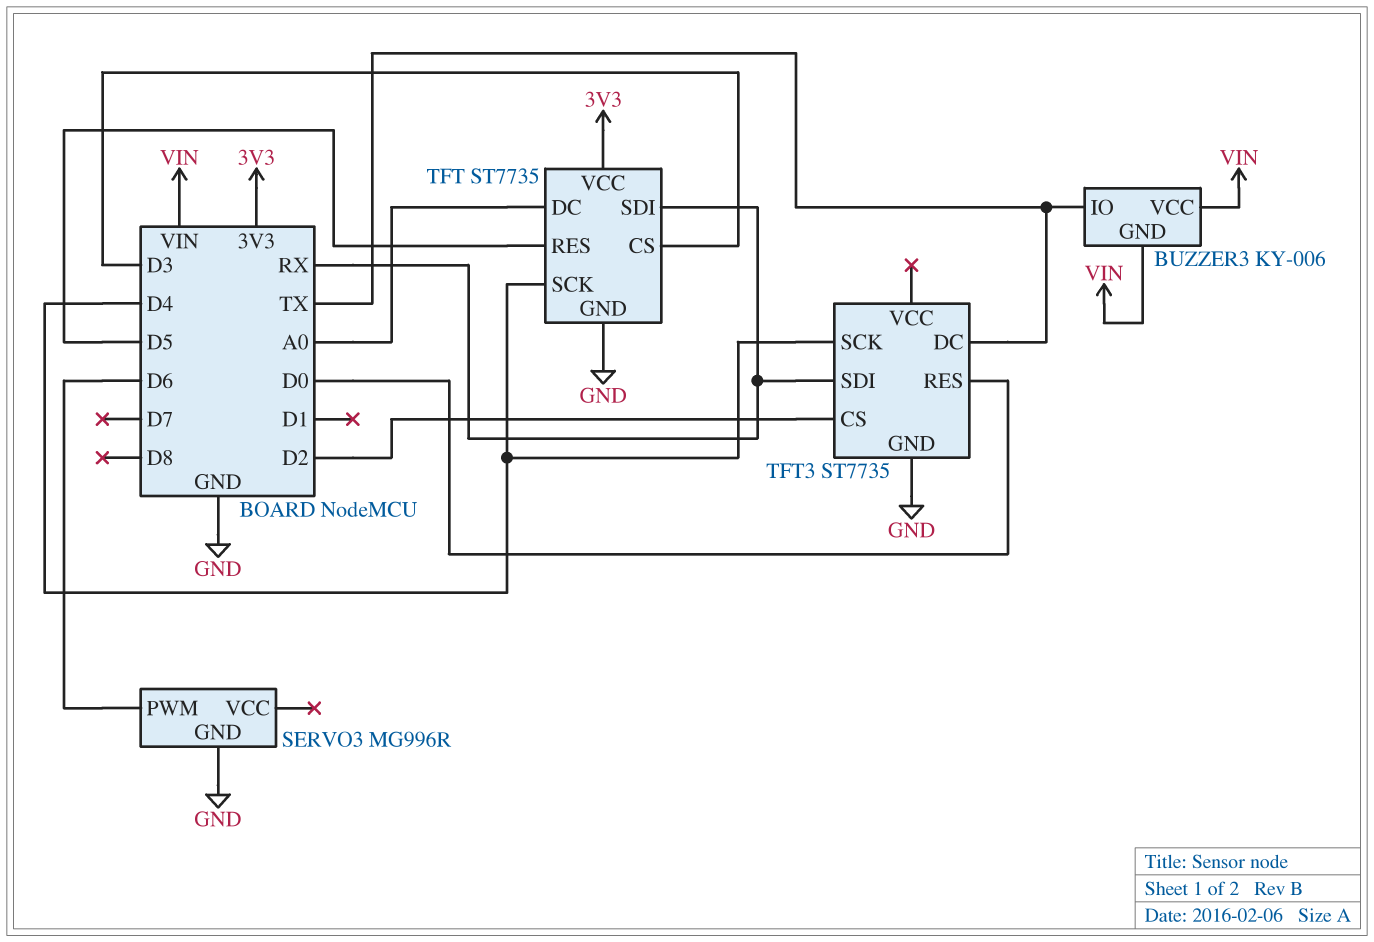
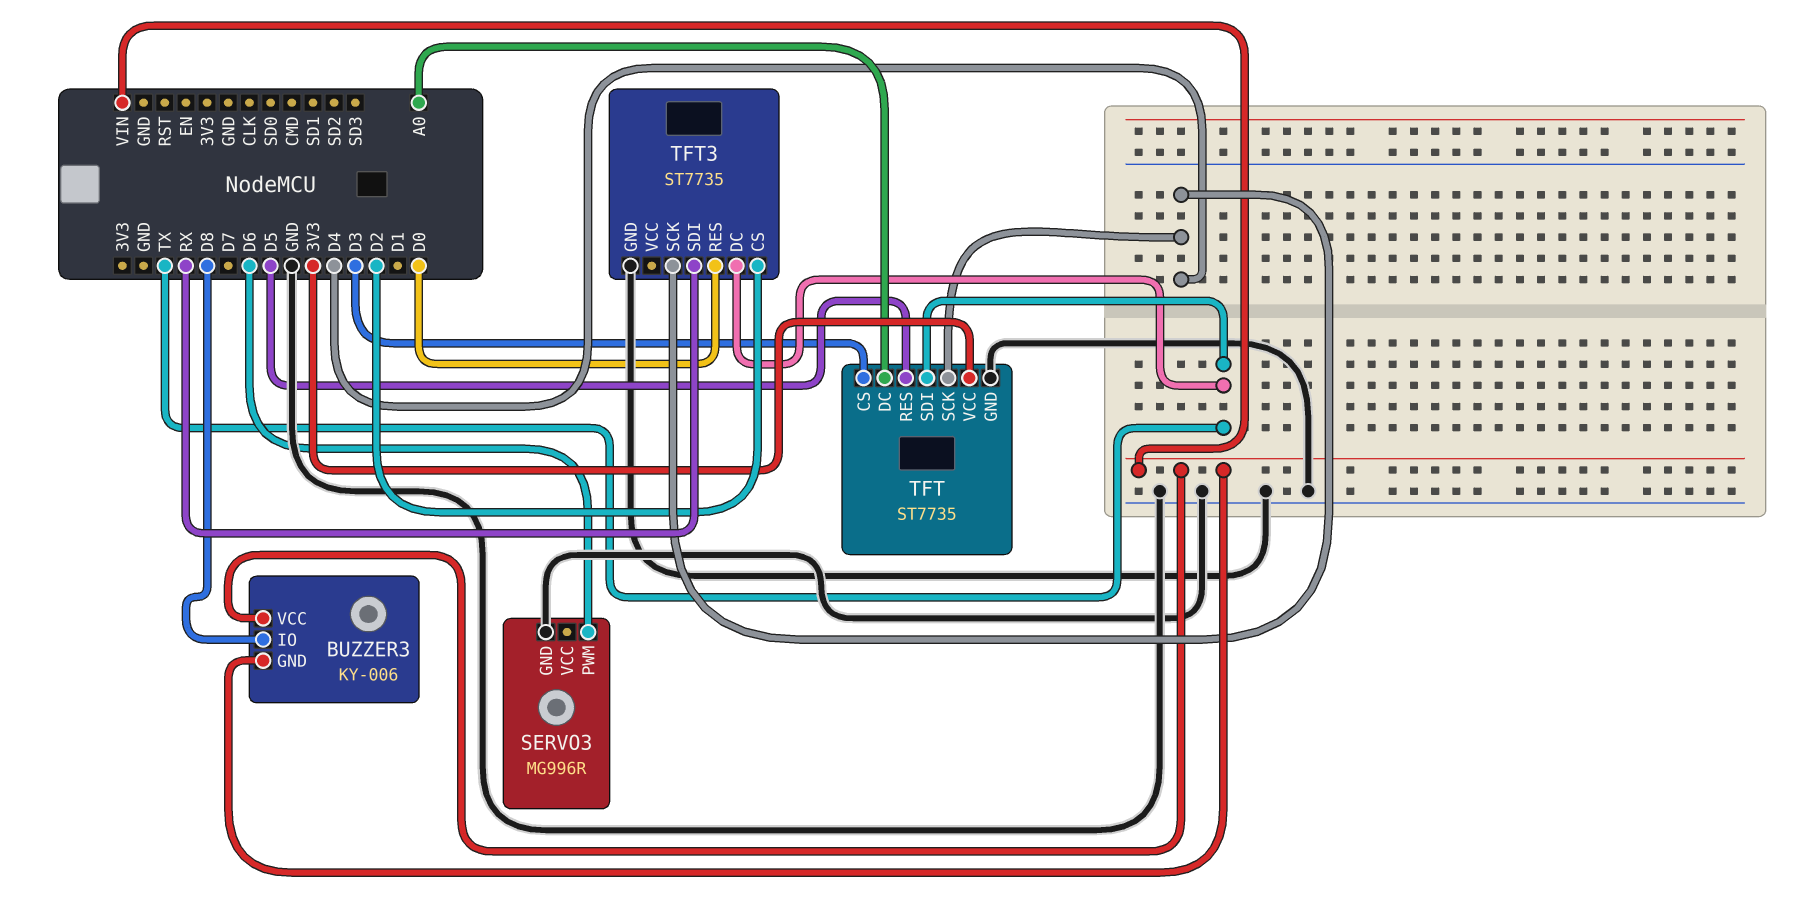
BUZZER3 pin IO: TX -> D8
TFT pin SDI: RX -> TX

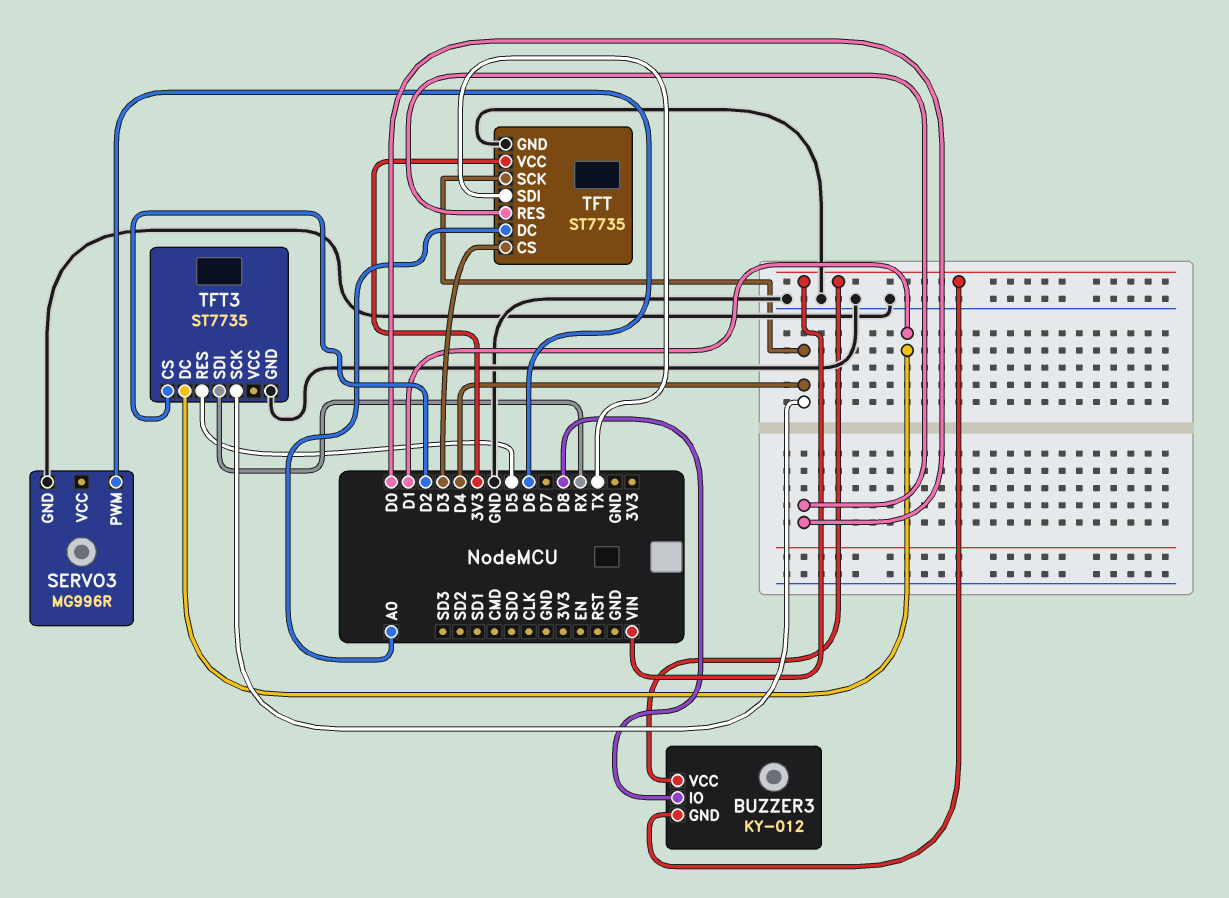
BUZZER3: KY-006 -> KY-012
TFT pin RES: D5 -> D0
TFT3 pin DC: TX -> D1
TFT3 pin RES: D0 -> D5

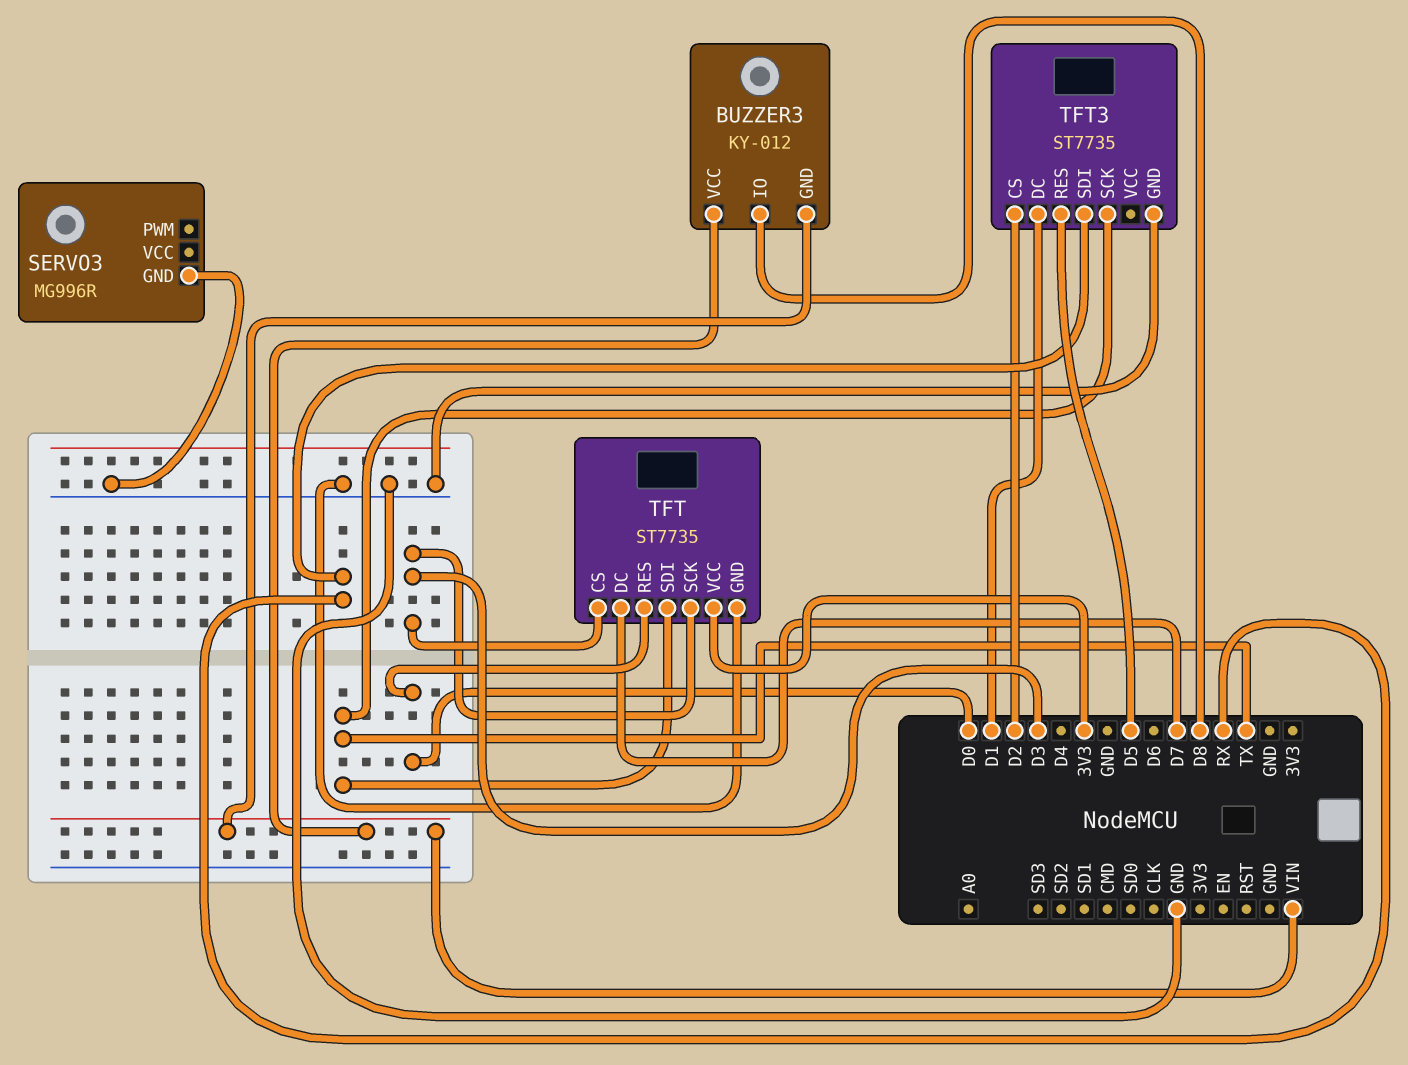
SERVO3 pin PWM: D6 -> none
TFT pin DC: A0 -> D7
TFT pin SCK: D4 -> D3
TFT3 pin SCK: D4 -> TX

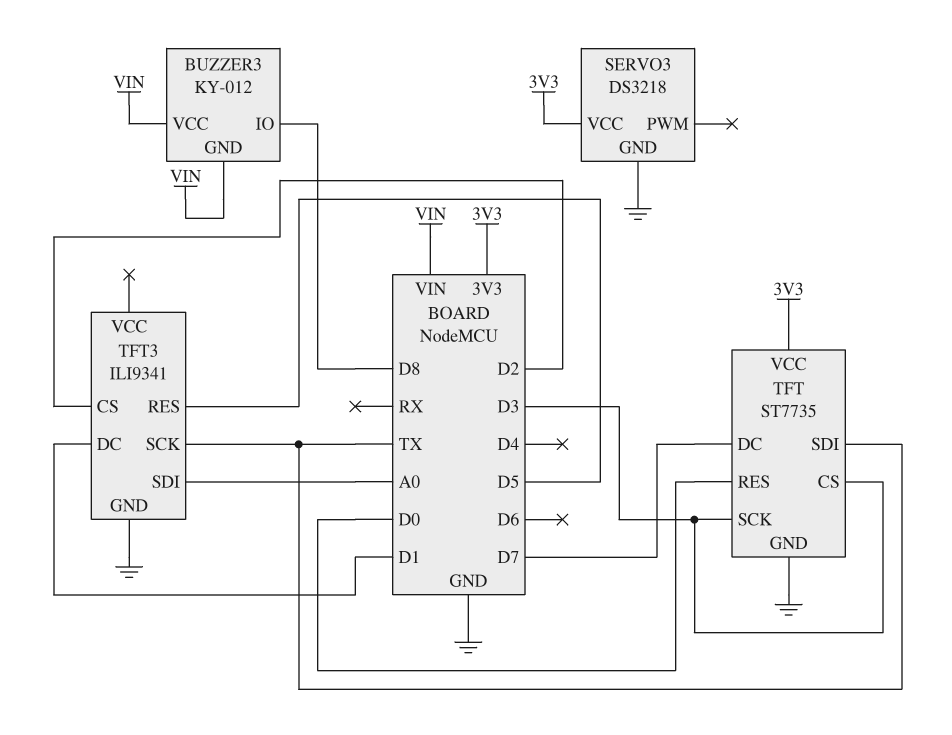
SERVO3: MG996R -> DS3218
SERVO3 pin VCC: none -> 3V3
TFT3: ST7735 -> ILI9341
TFT3 pin SDI: RX -> A0

